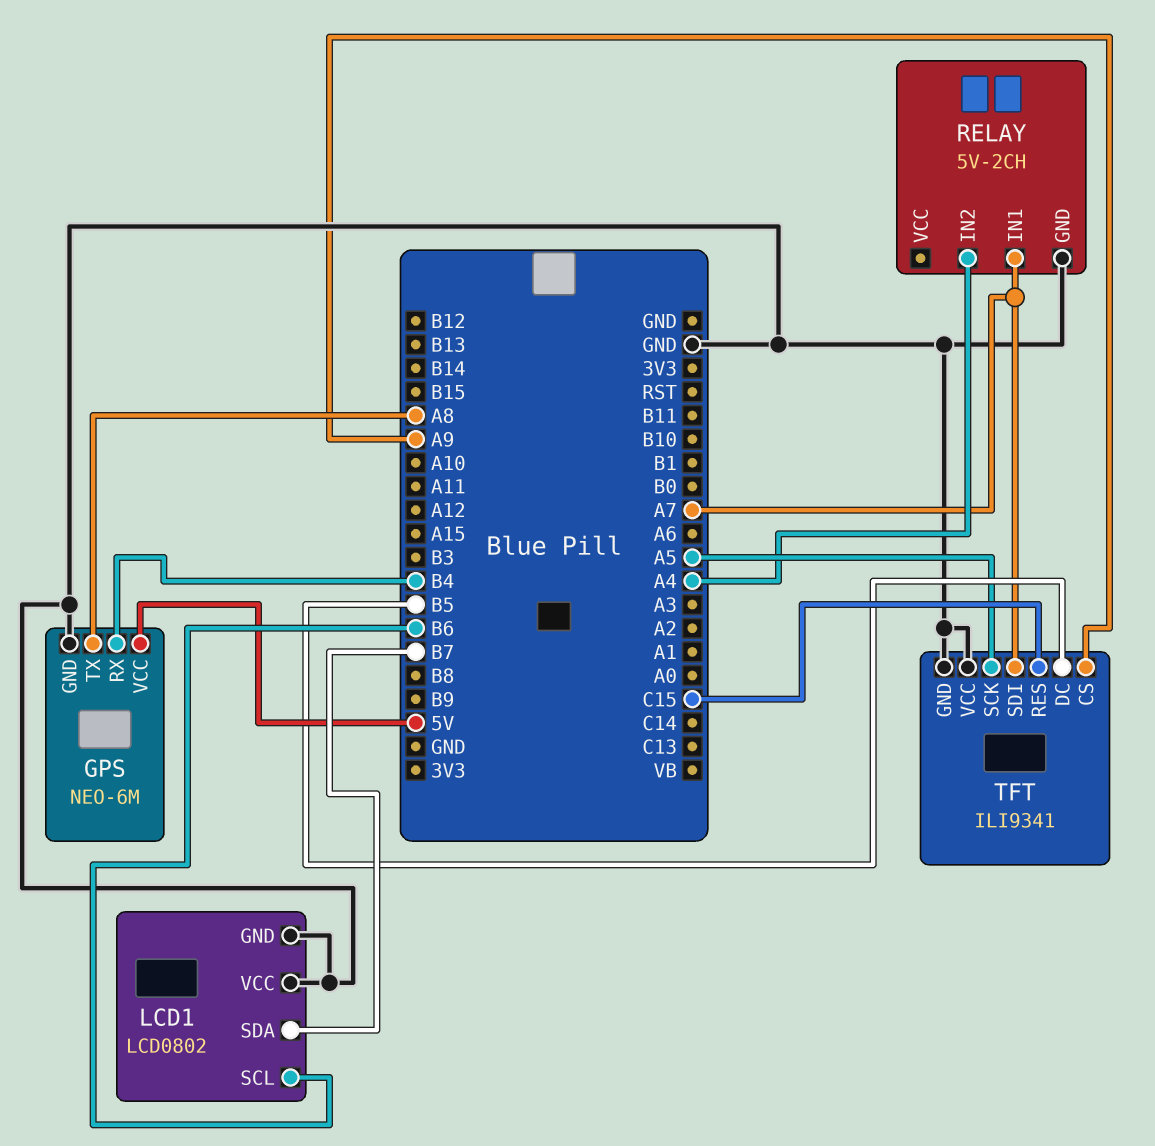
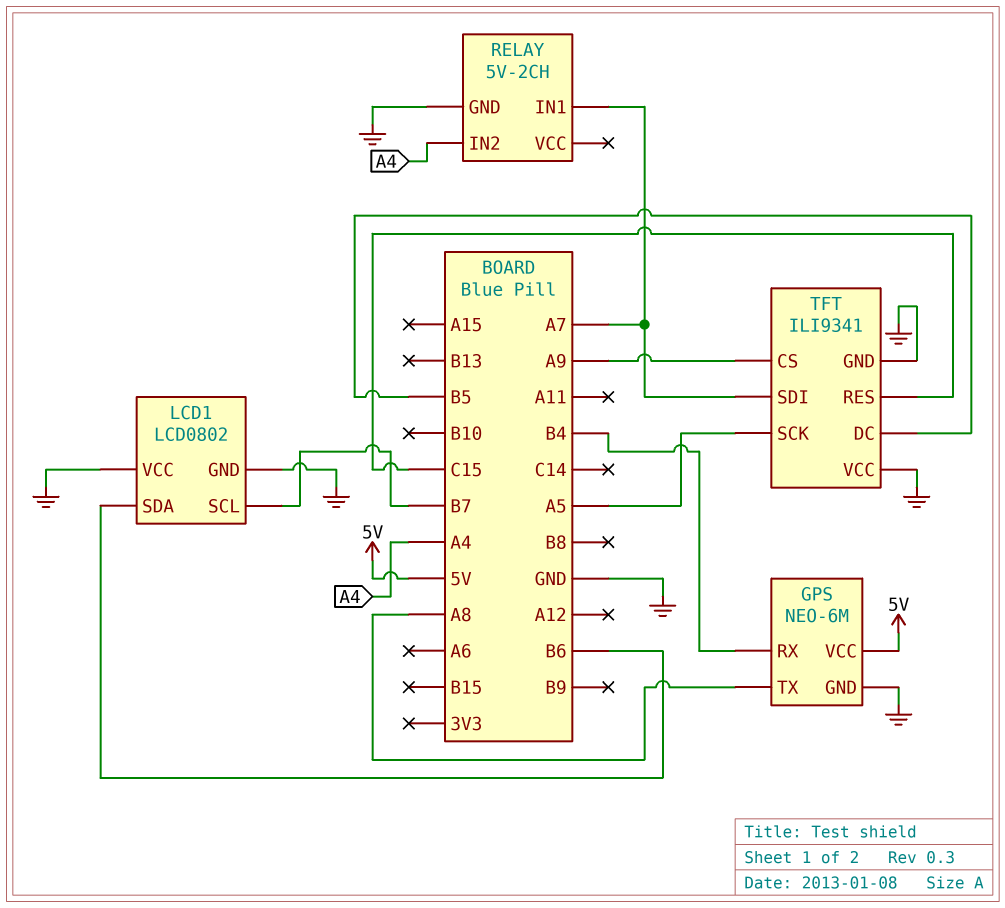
LCD1 pin SCL: B6 -> B7
LCD1 pin SDA: B7 -> B6

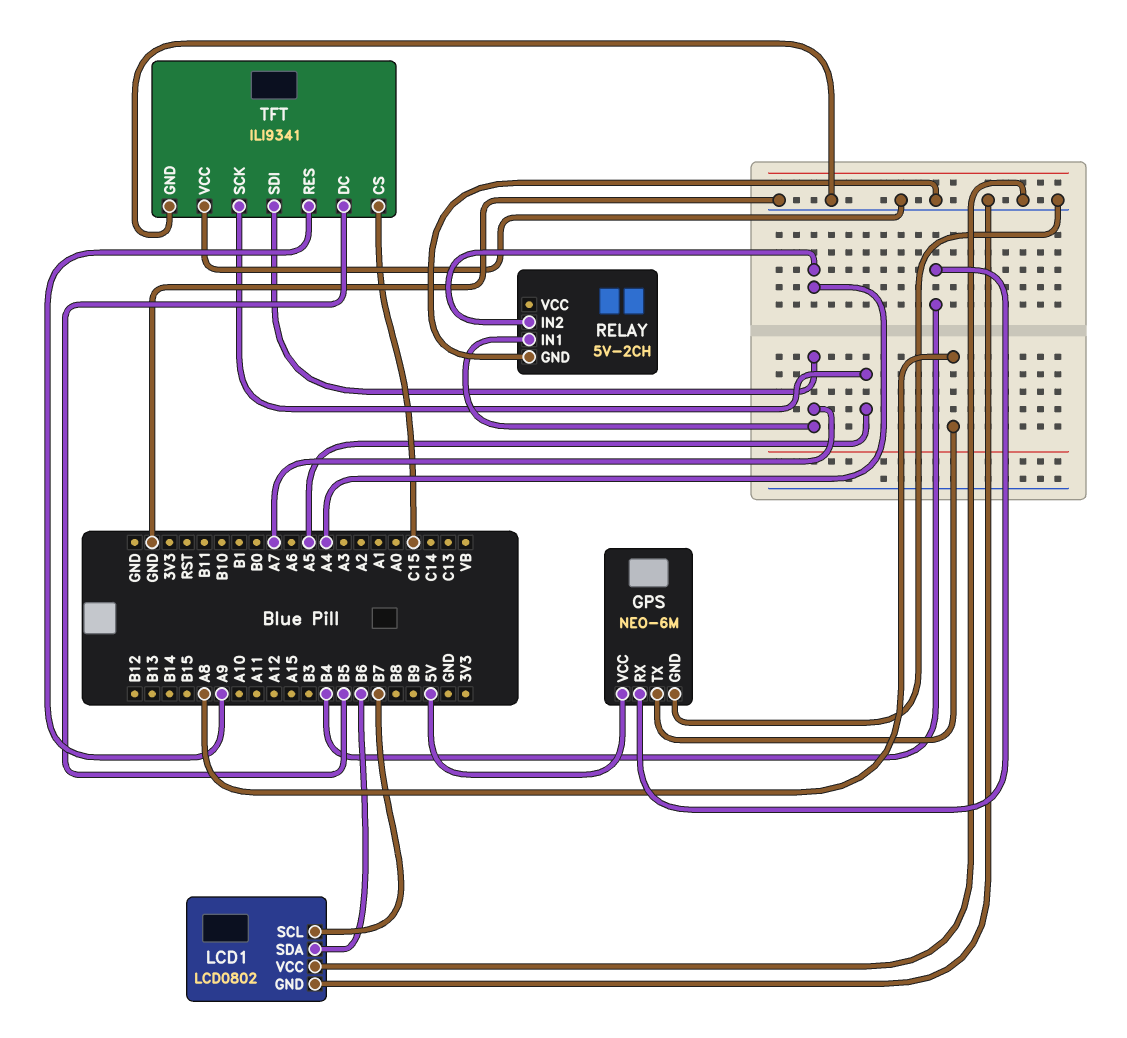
TFT pin CS: A9 -> C15
TFT pin RES: C15 -> A9

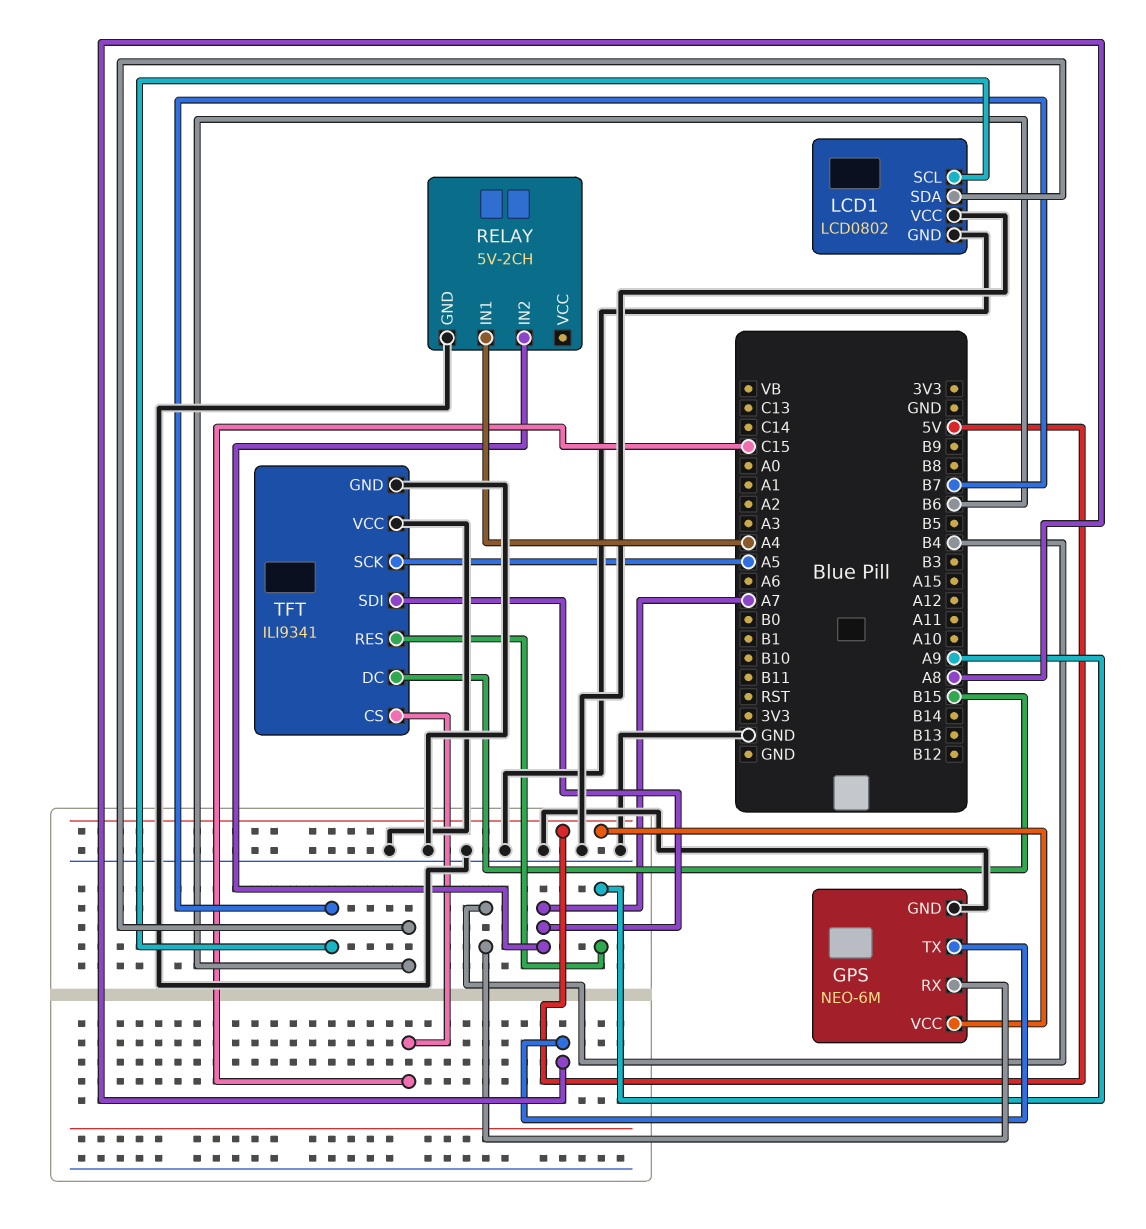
RELAY pin IN1: A7 -> A4
RELAY pin IN2: A4 -> A7
TFT pin DC: B5 -> B15

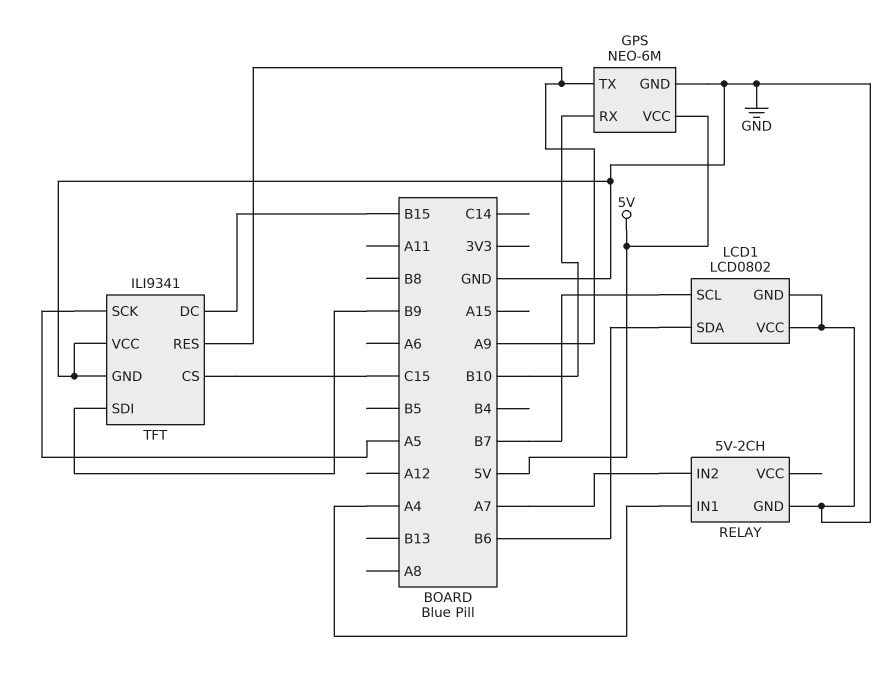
GPS pin RX: B4 -> B10
GPS pin TX: A8 -> A9
TFT pin SDI: A7 -> B9

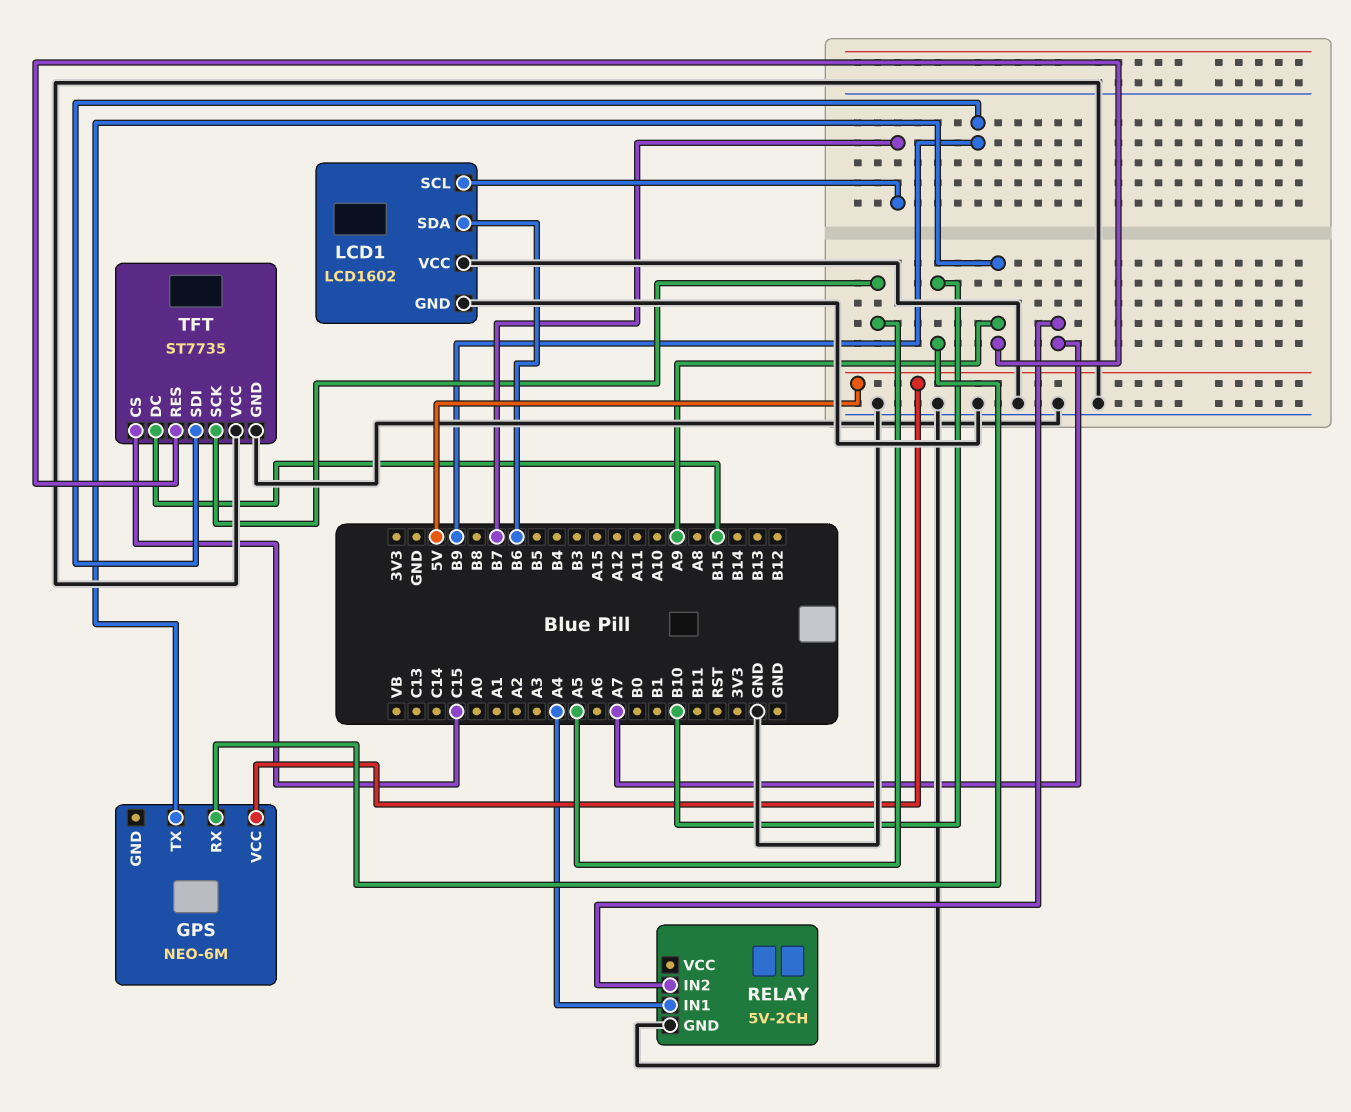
GPS pin GND: GND -> none
LCD1: LCD0802 -> LCD1602
TFT: ILI9341 -> ST7735

